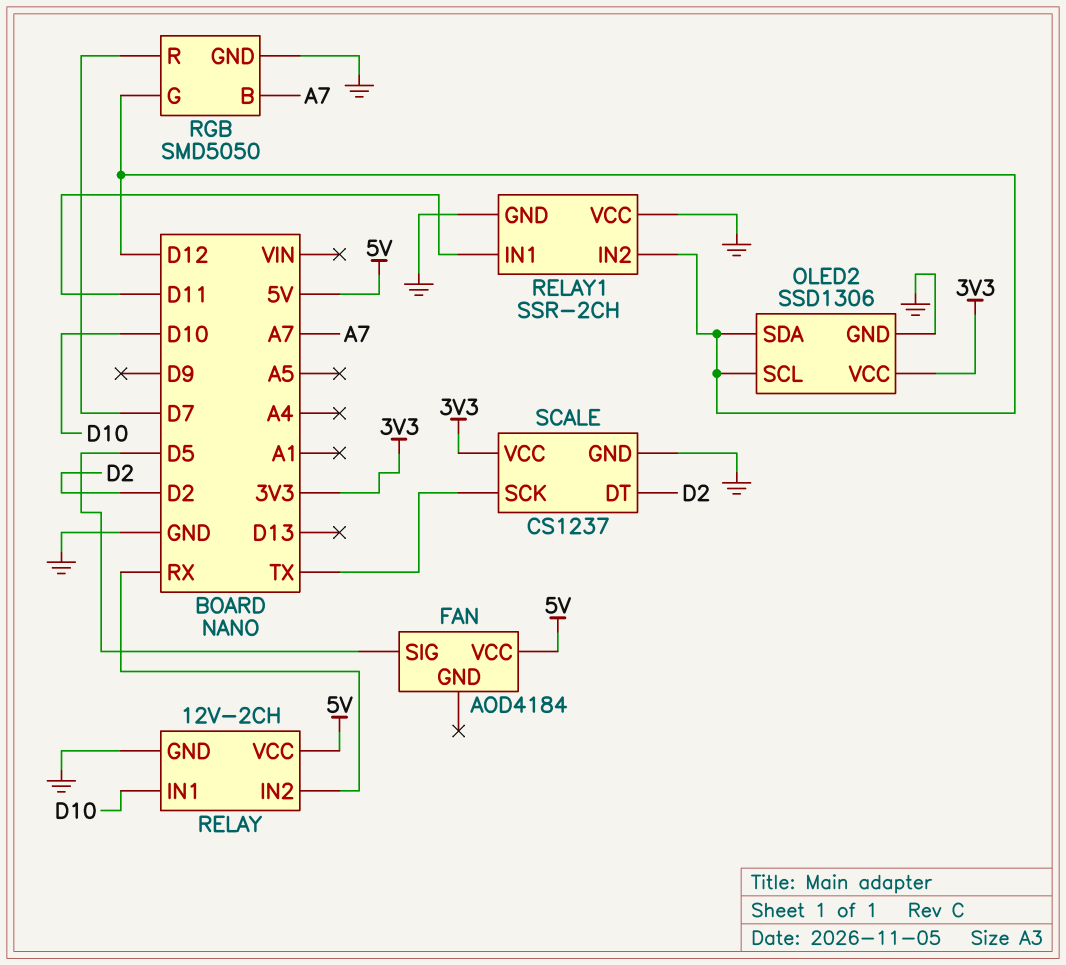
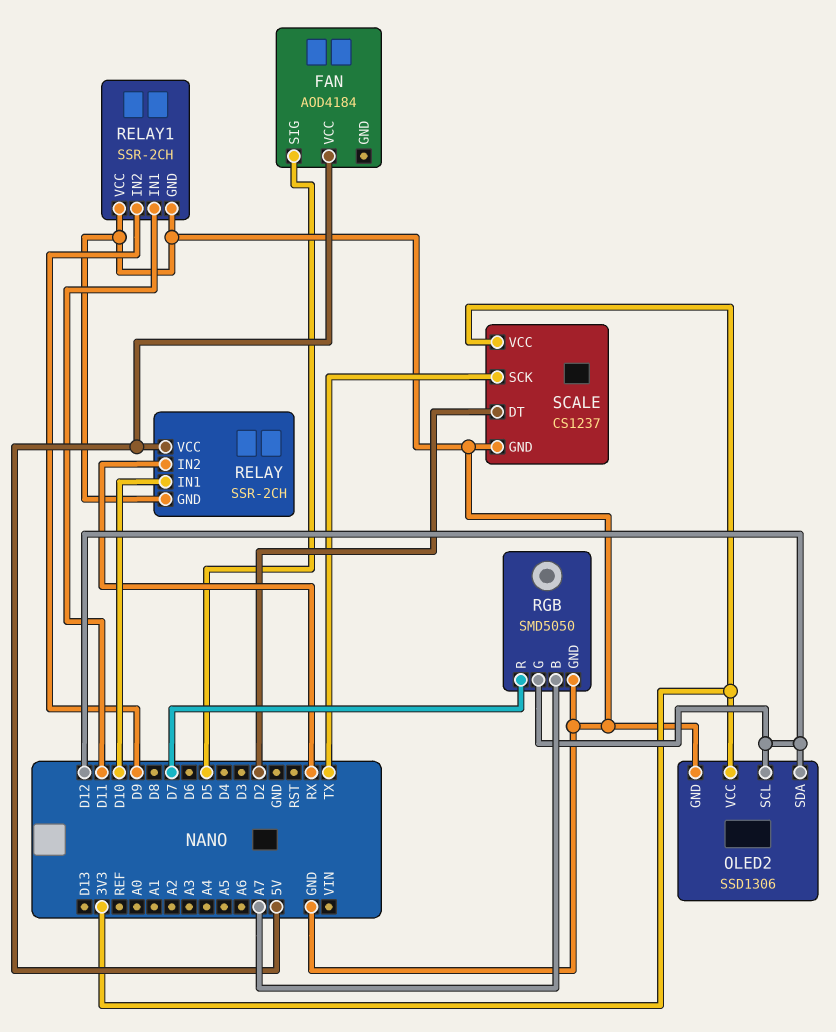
RELAY: 12V-2CH -> SSR-2CH
RELAY1 pin IN2: D12 -> D9

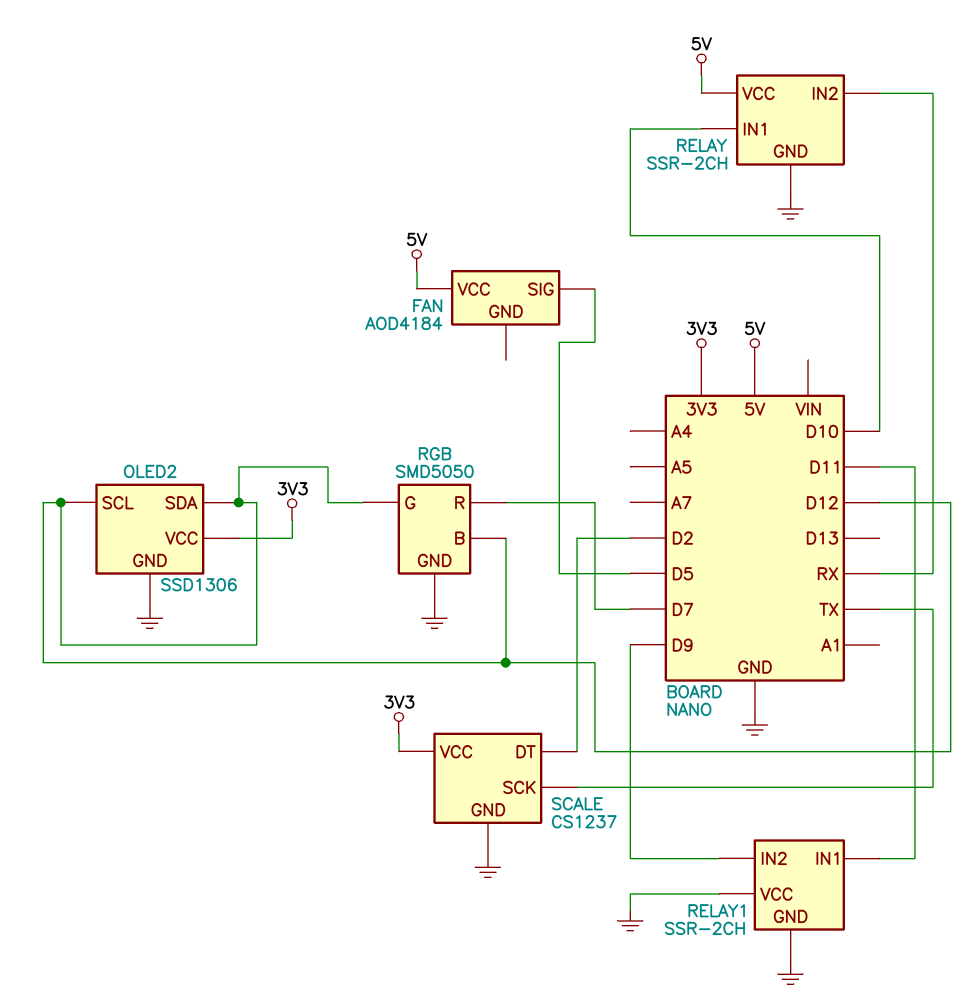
RGB pin B: A7 -> D12

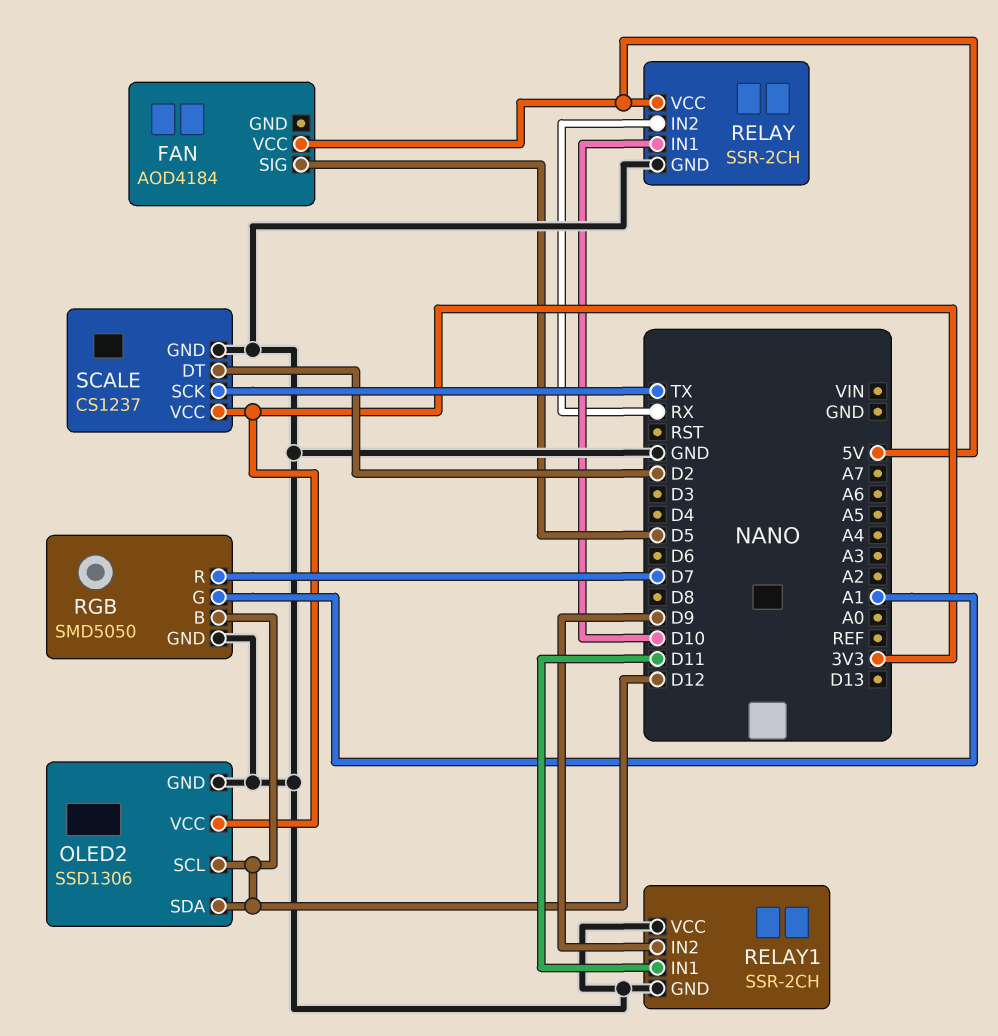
RGB pin G: D12 -> A1

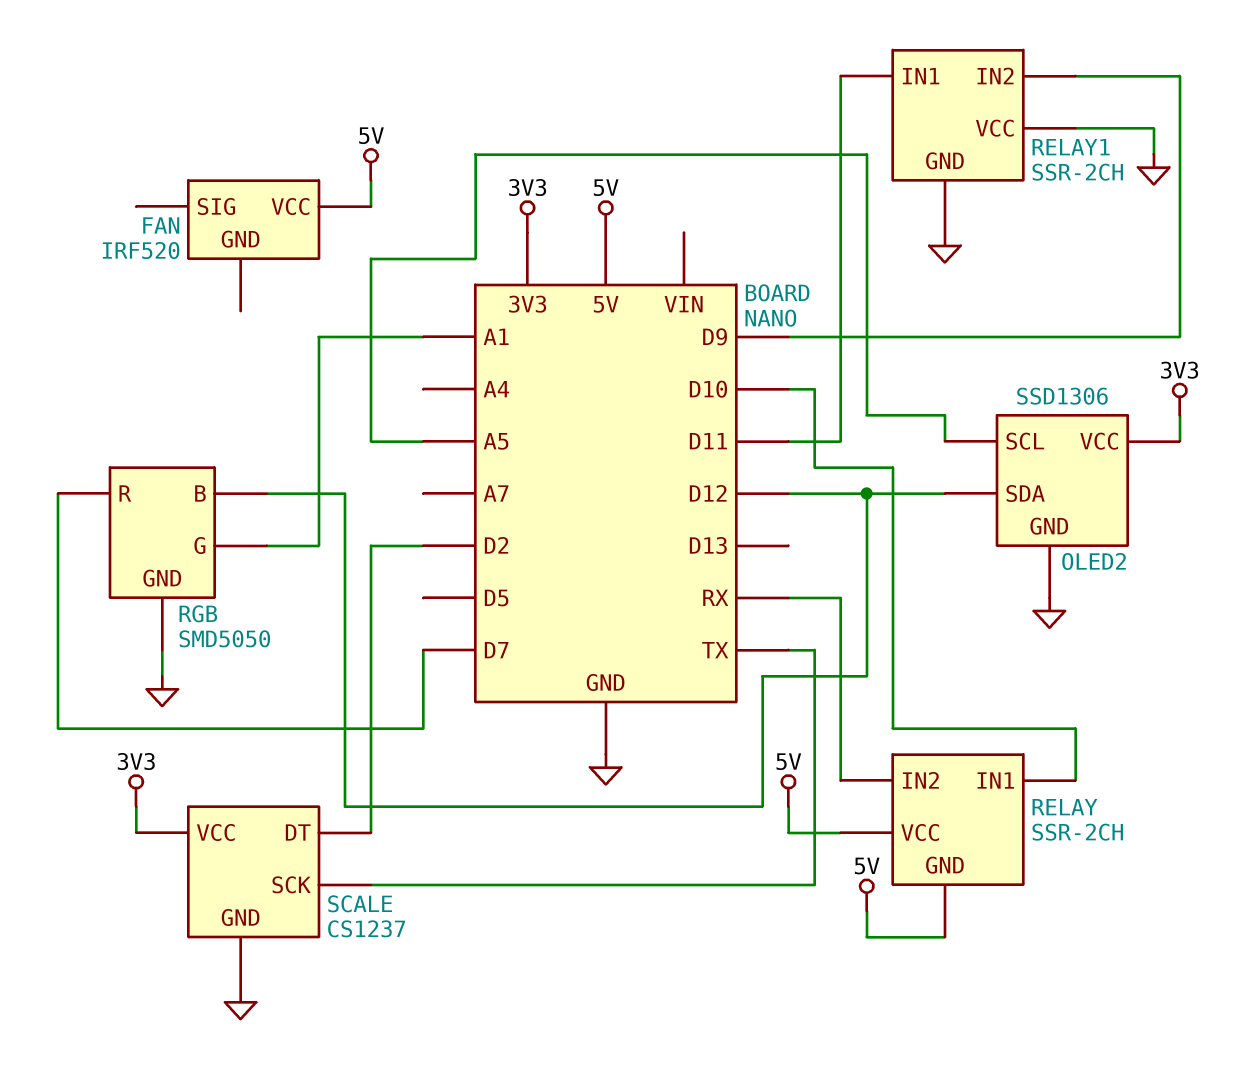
FAN: AOD4184 -> IRF520
FAN pin SIG: D5 -> none
OLED2 pin SCL: D12 -> A5
RELAY pin GND: GND -> 5V

